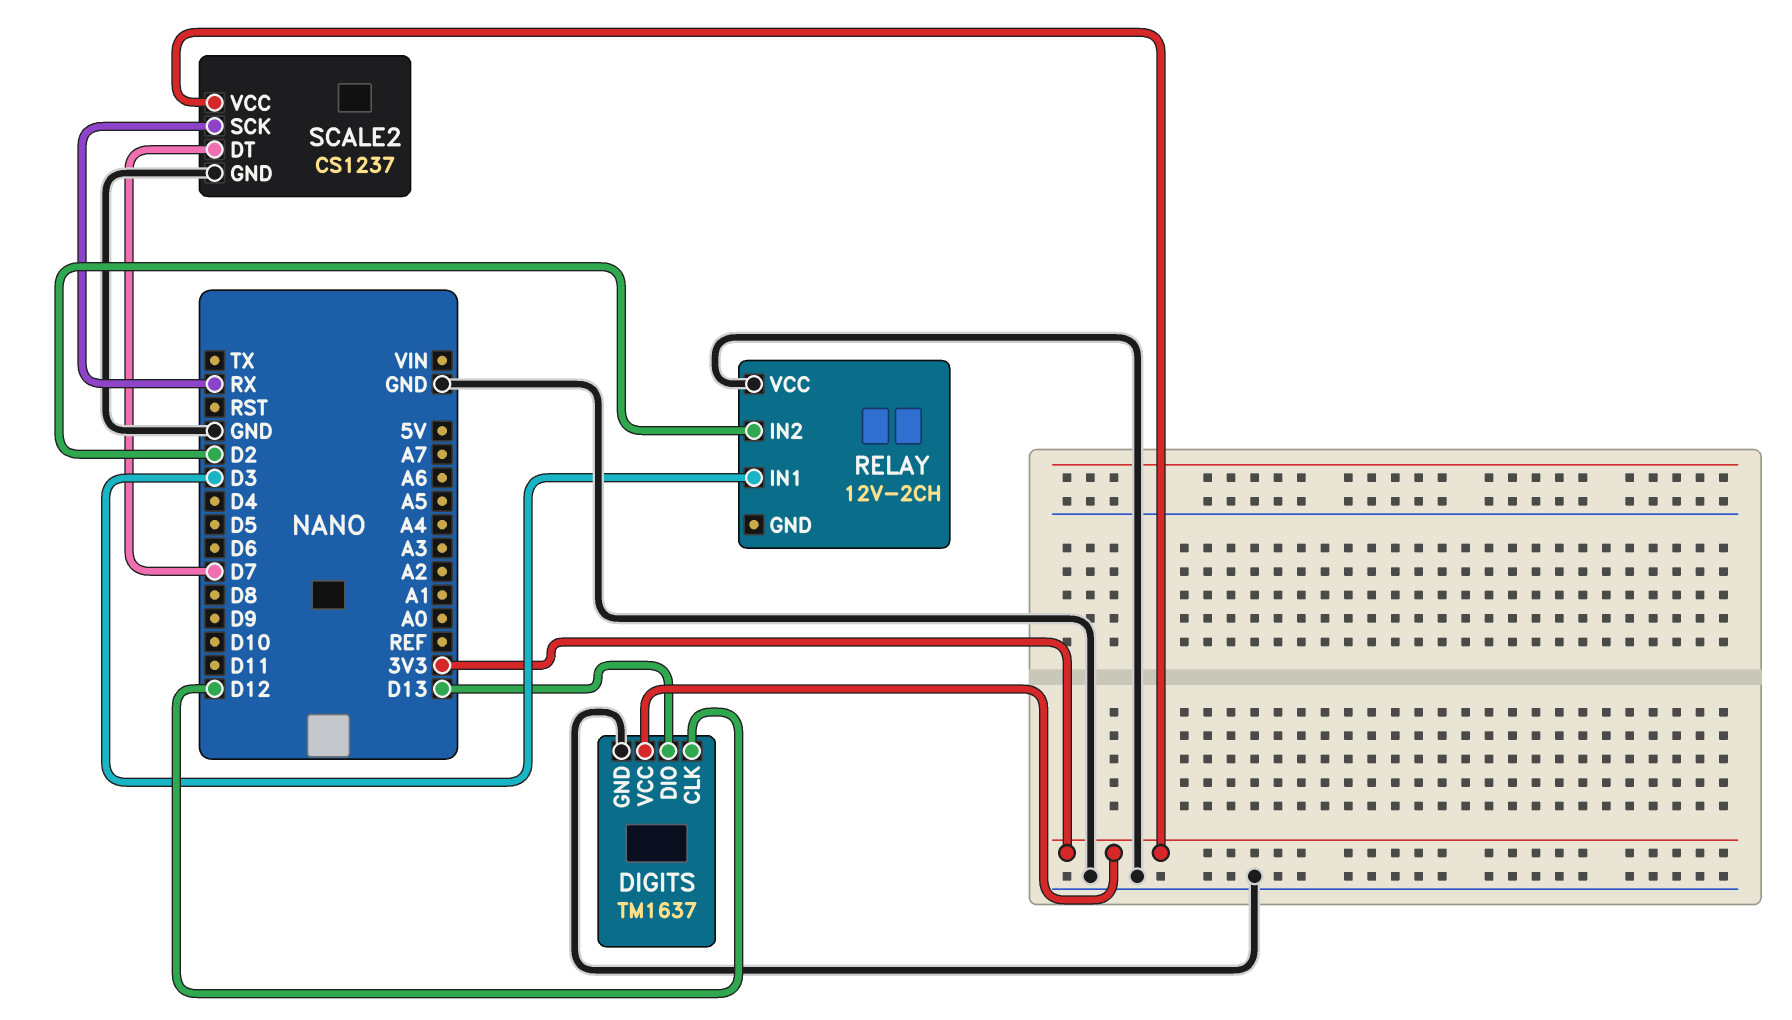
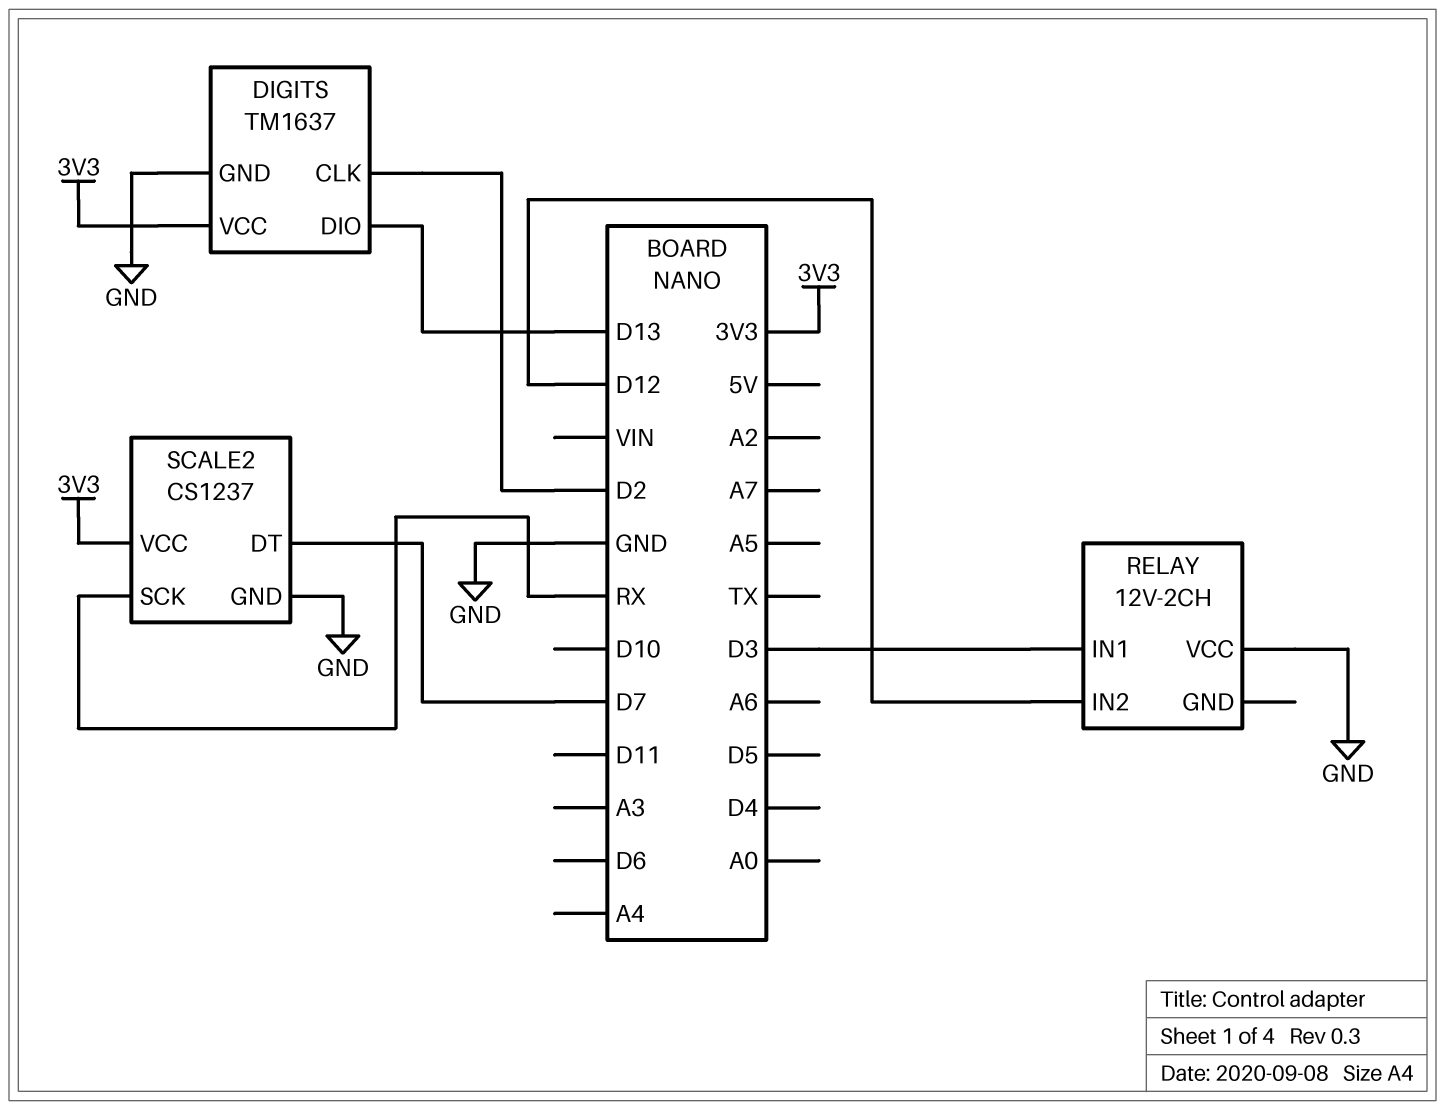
DIGITS pin CLK: D12 -> D2
RELAY pin IN2: D2 -> D12

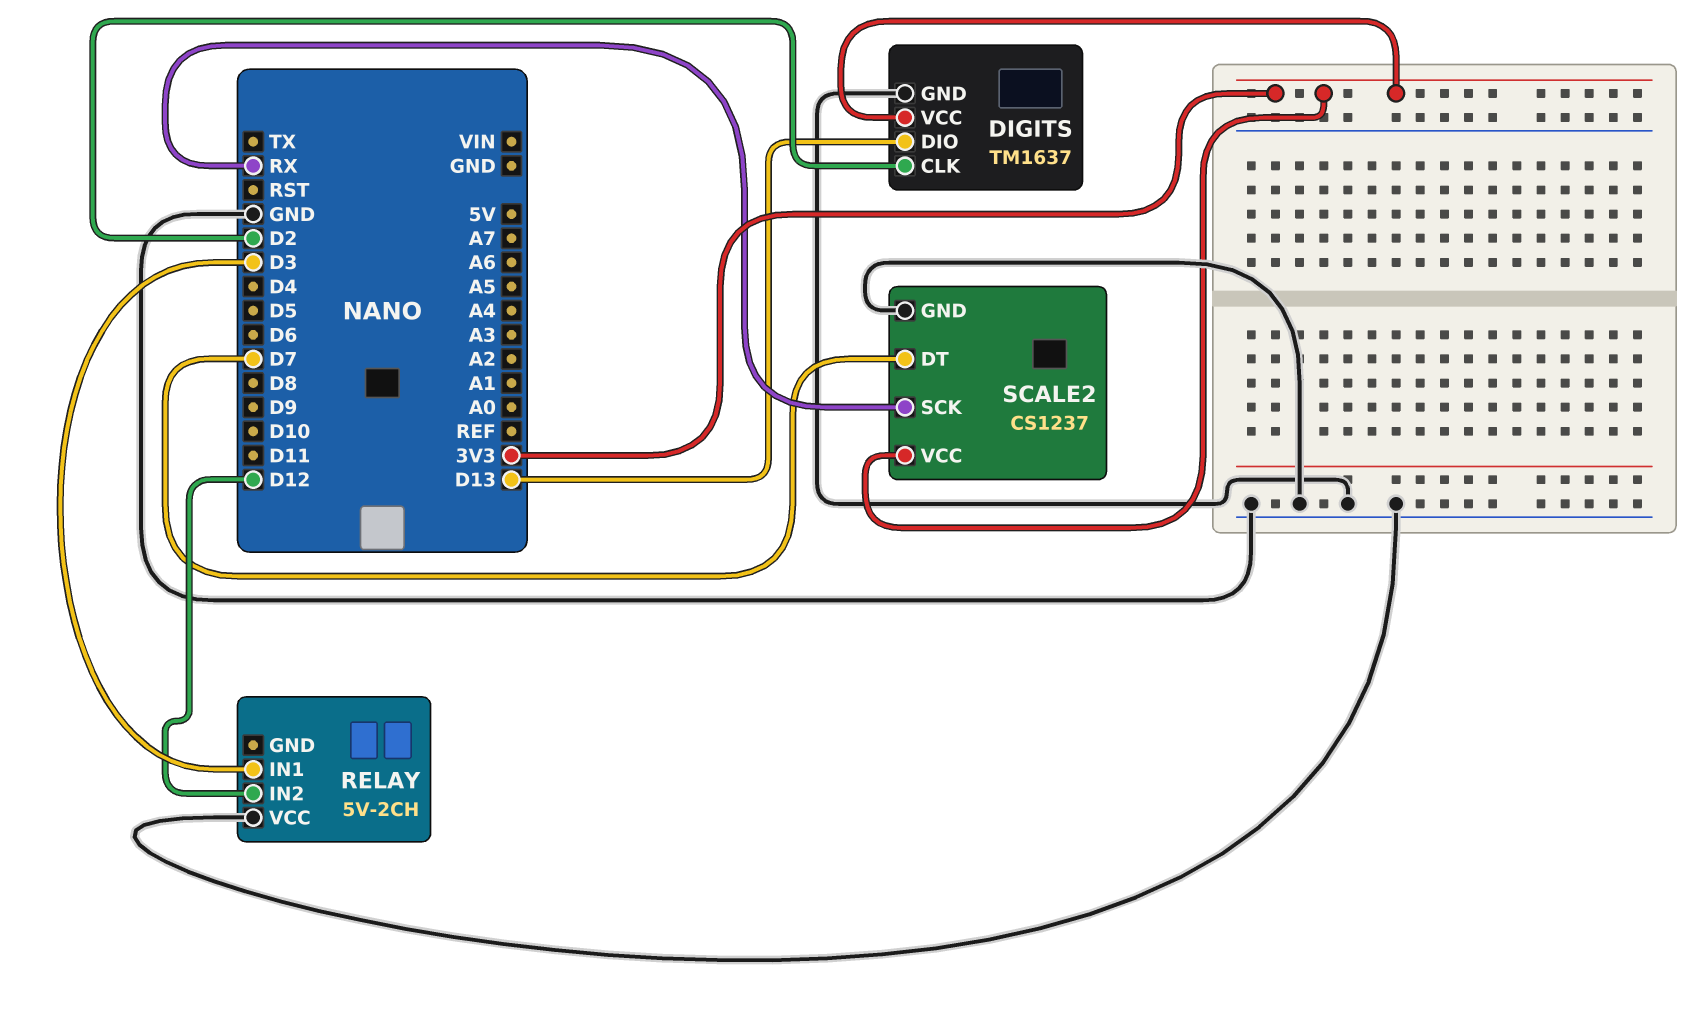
RELAY: 12V-2CH -> 5V-2CH

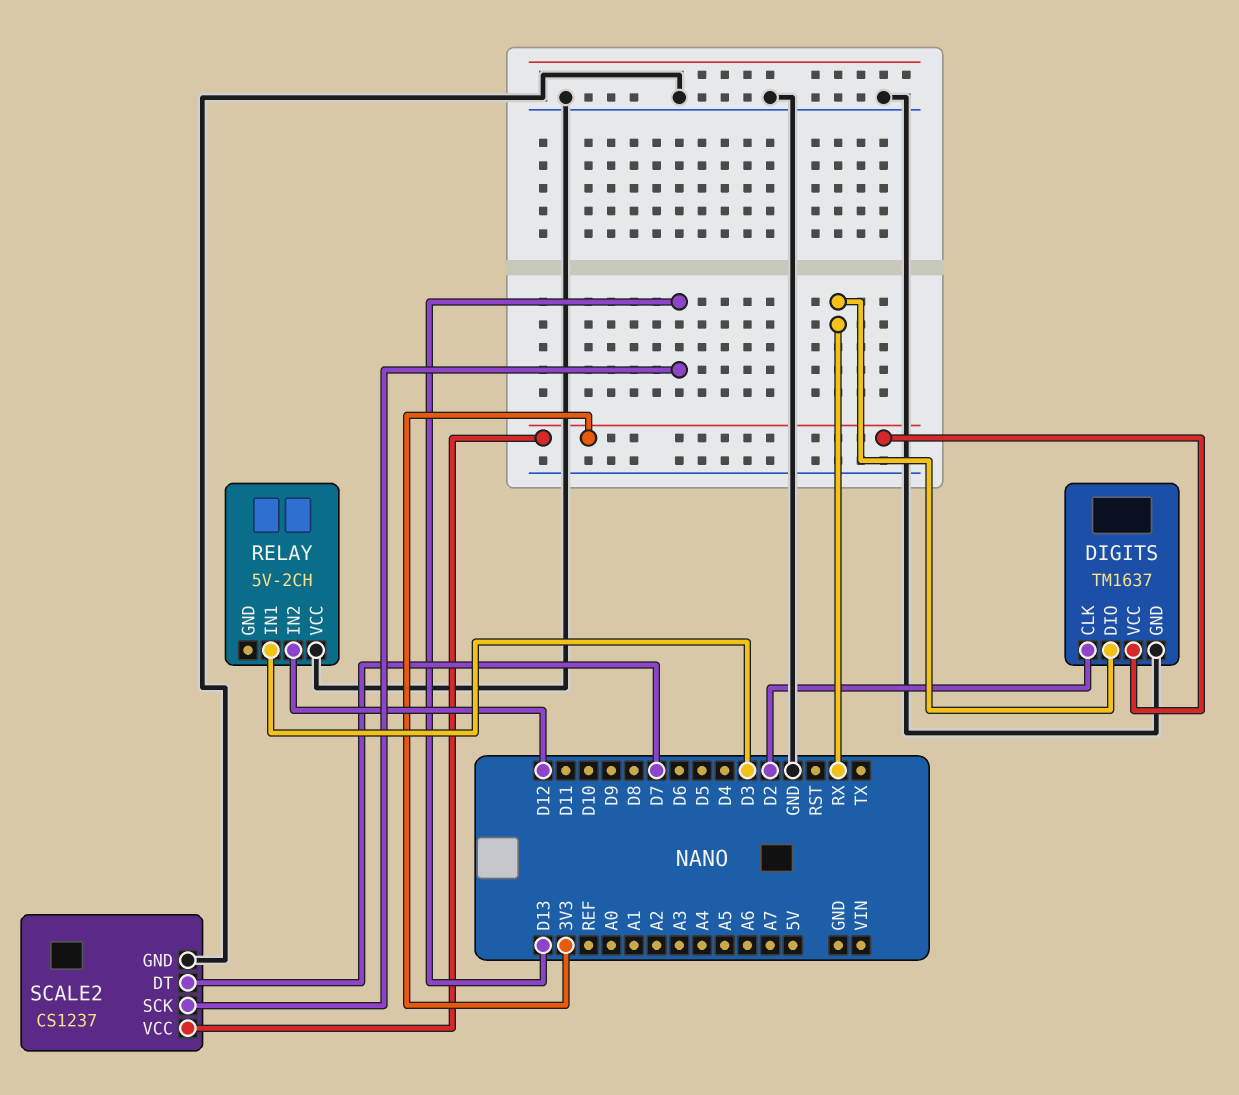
DIGITS pin DIO: D13 -> RX
SCALE2 pin SCK: RX -> D13

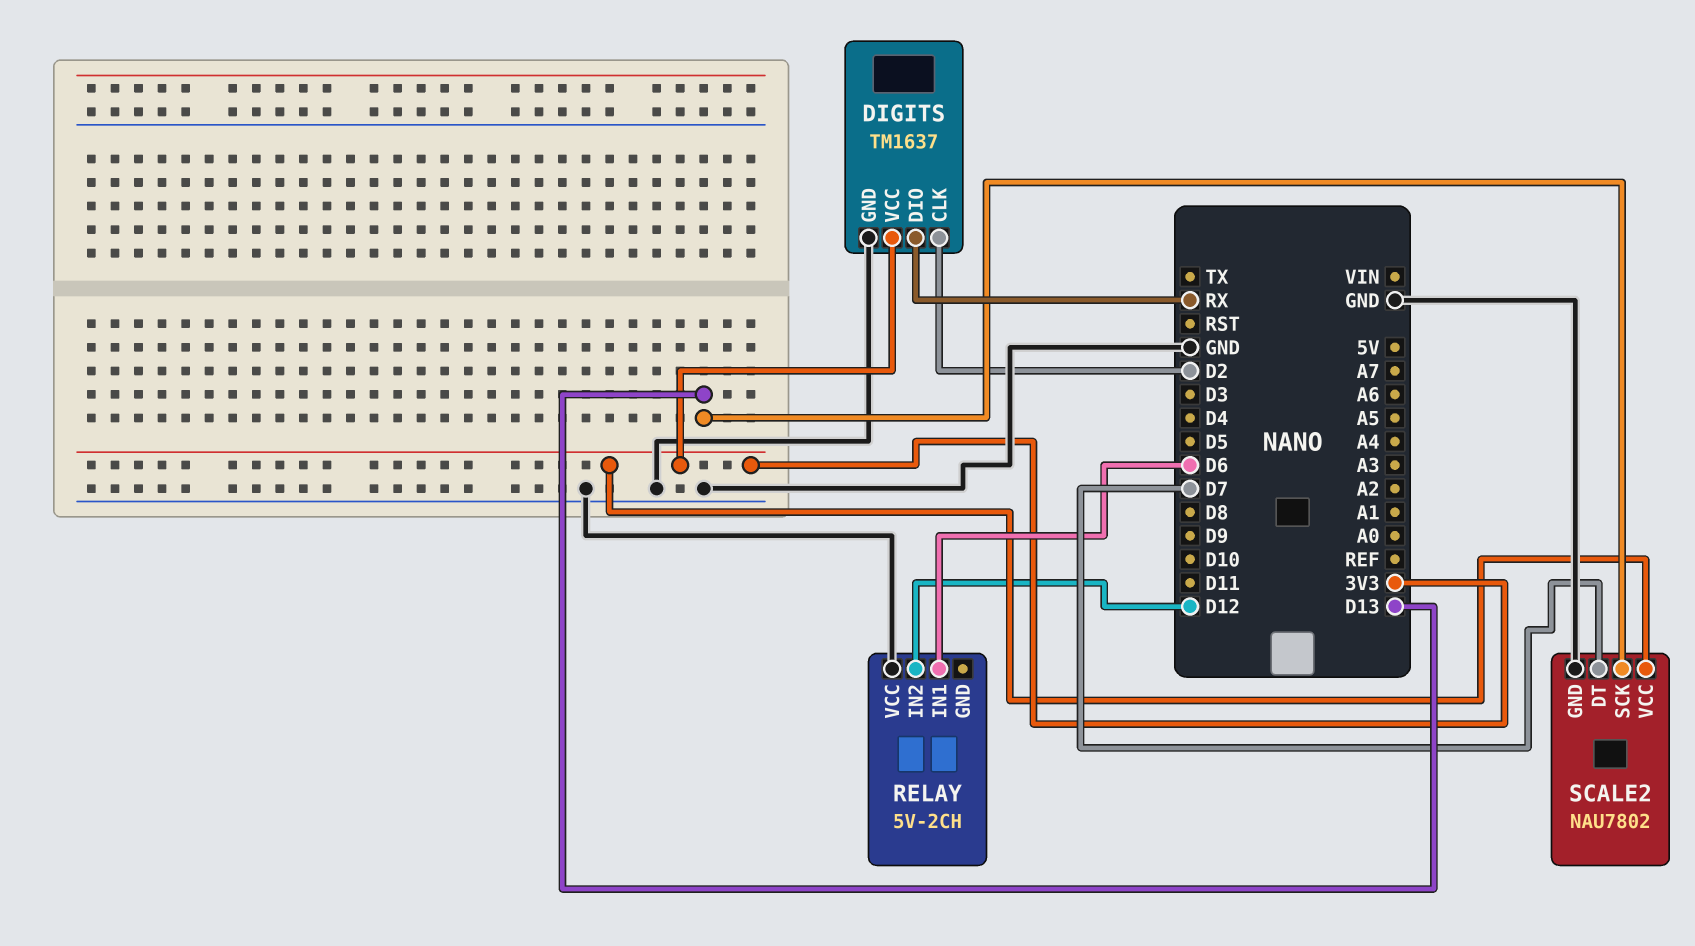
RELAY pin IN1: D3 -> D6
SCALE2: CS1237 -> NAU7802

